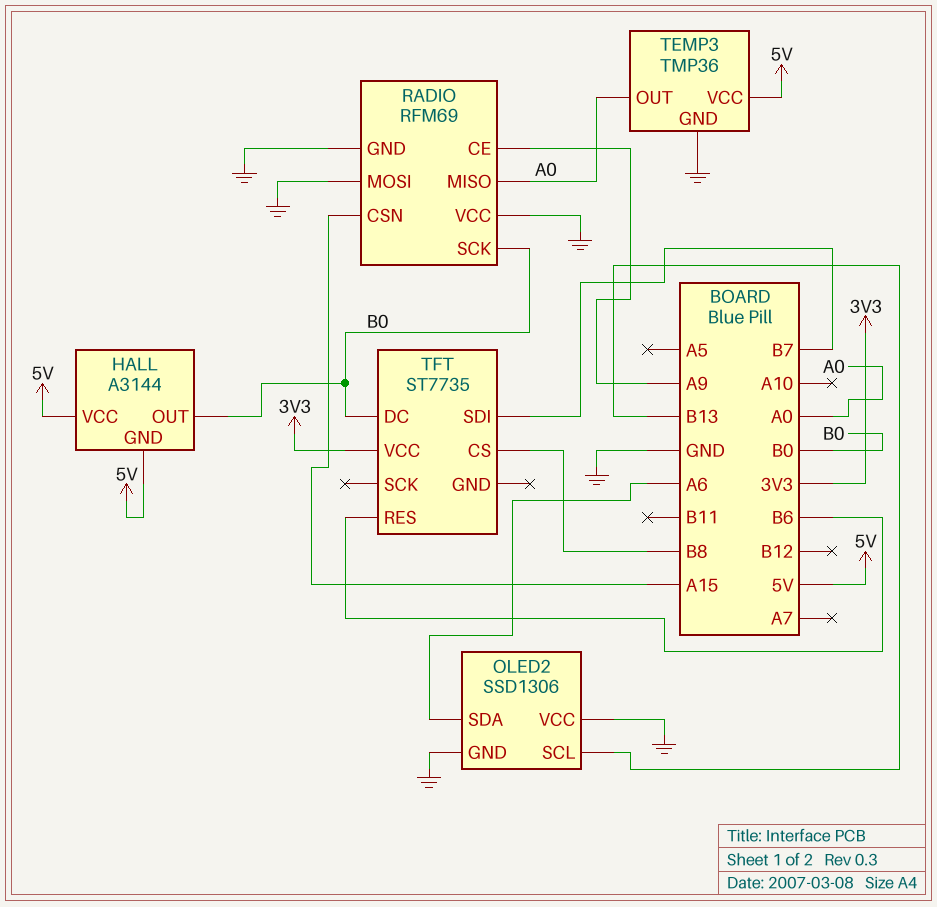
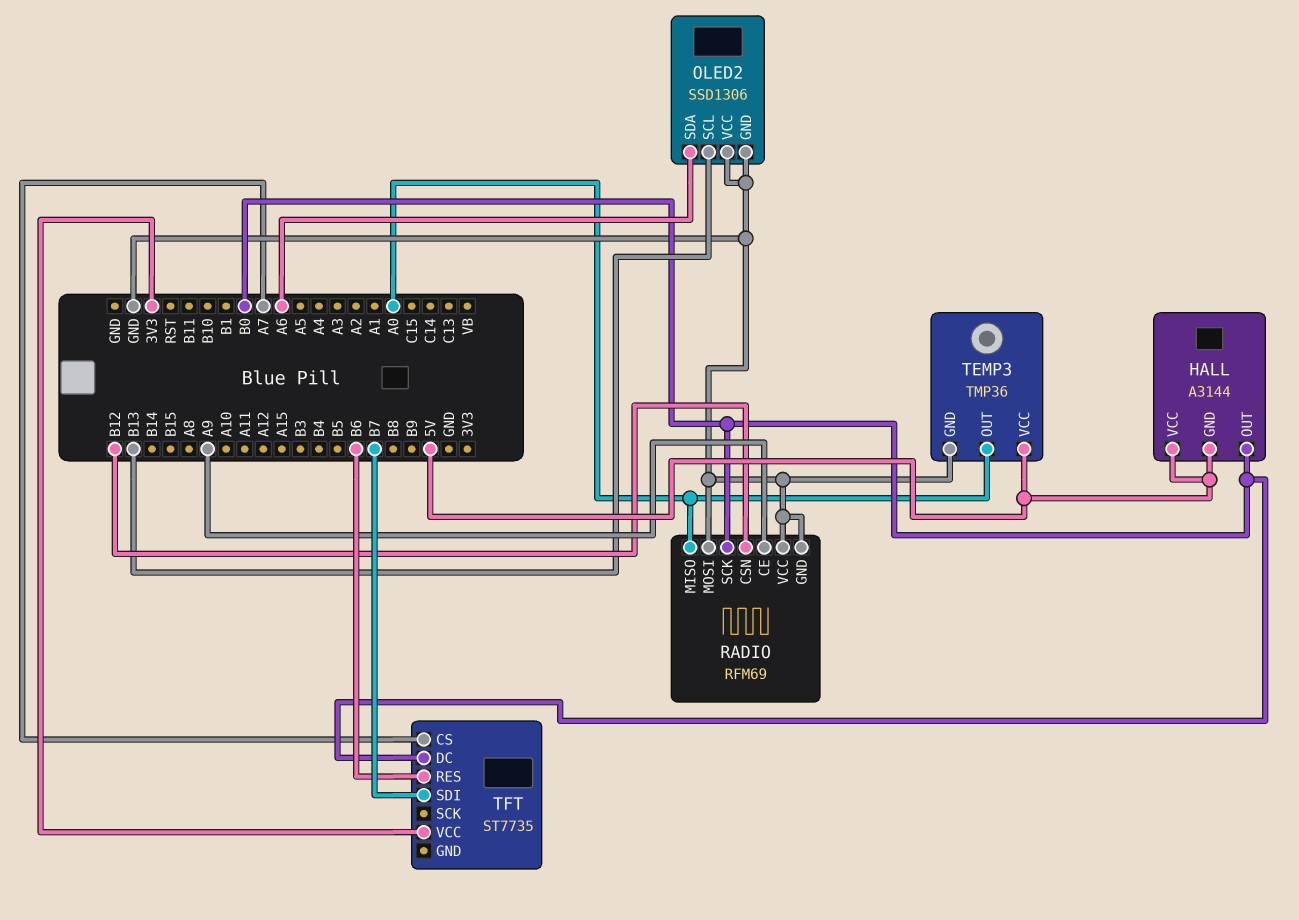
RADIO pin CSN: A15 -> B12
TFT pin CS: B8 -> A7

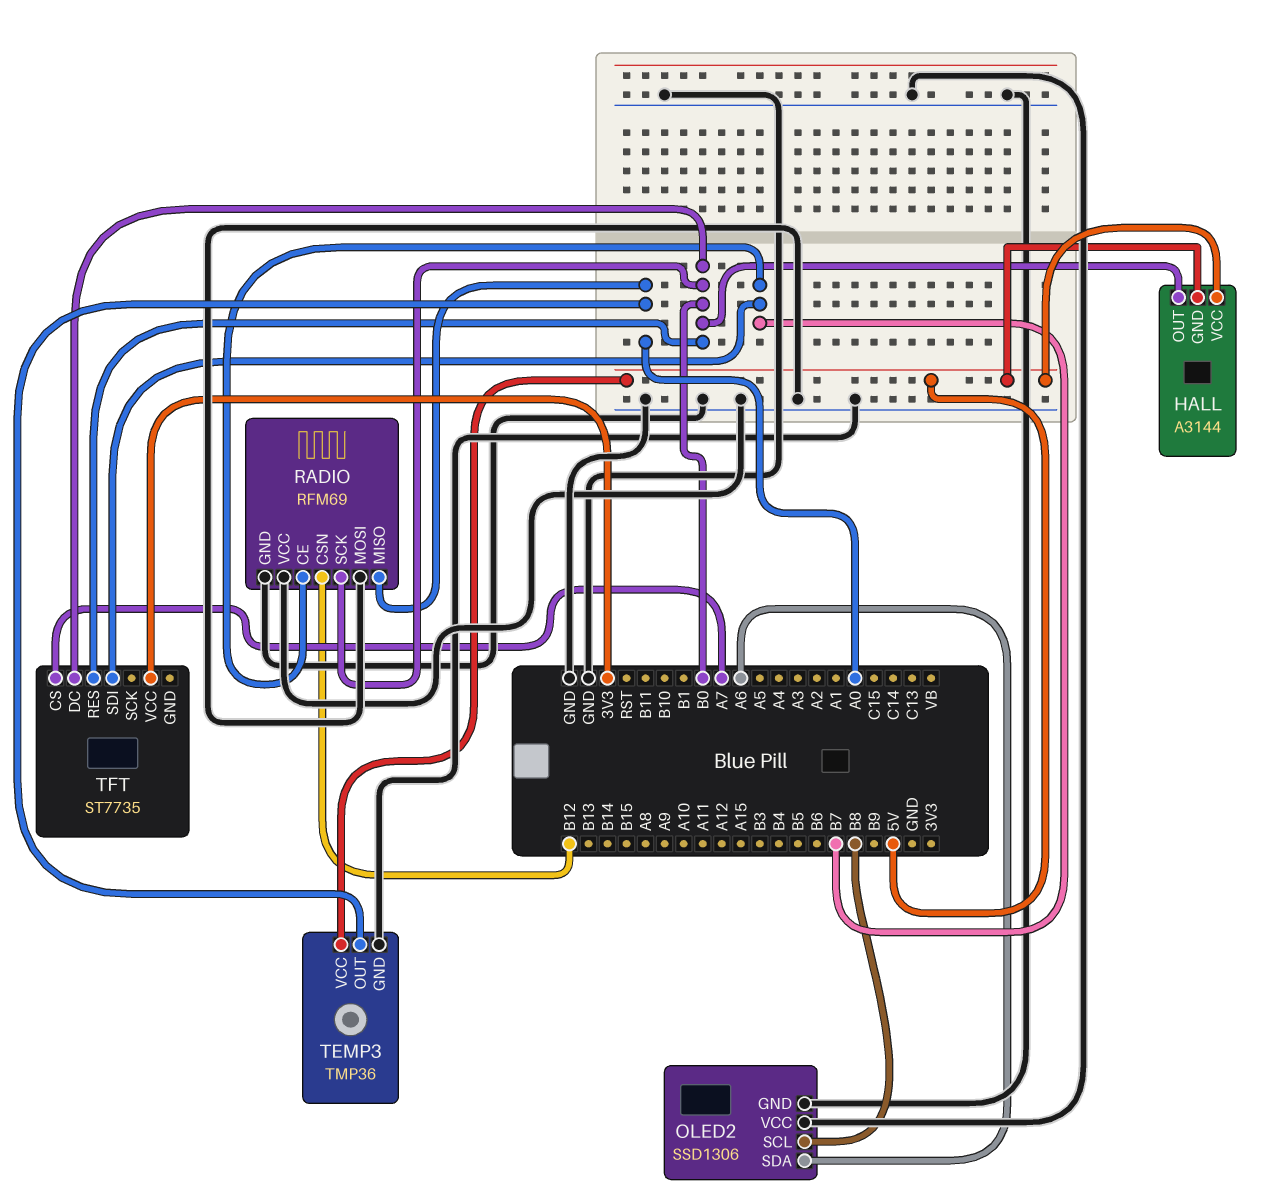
OLED2 pin SCL: B13 -> B8
RADIO pin CE: A9 -> B7
TFT pin RES: B6 -> B0

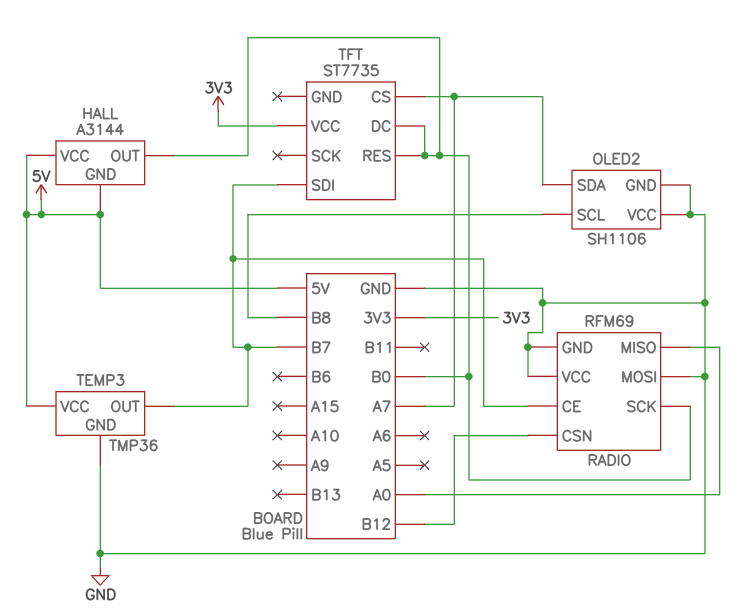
OLED2: SSD1306 -> SH1106
OLED2 pin SDA: A6 -> A7
TEMP3 pin OUT: A0 -> B7

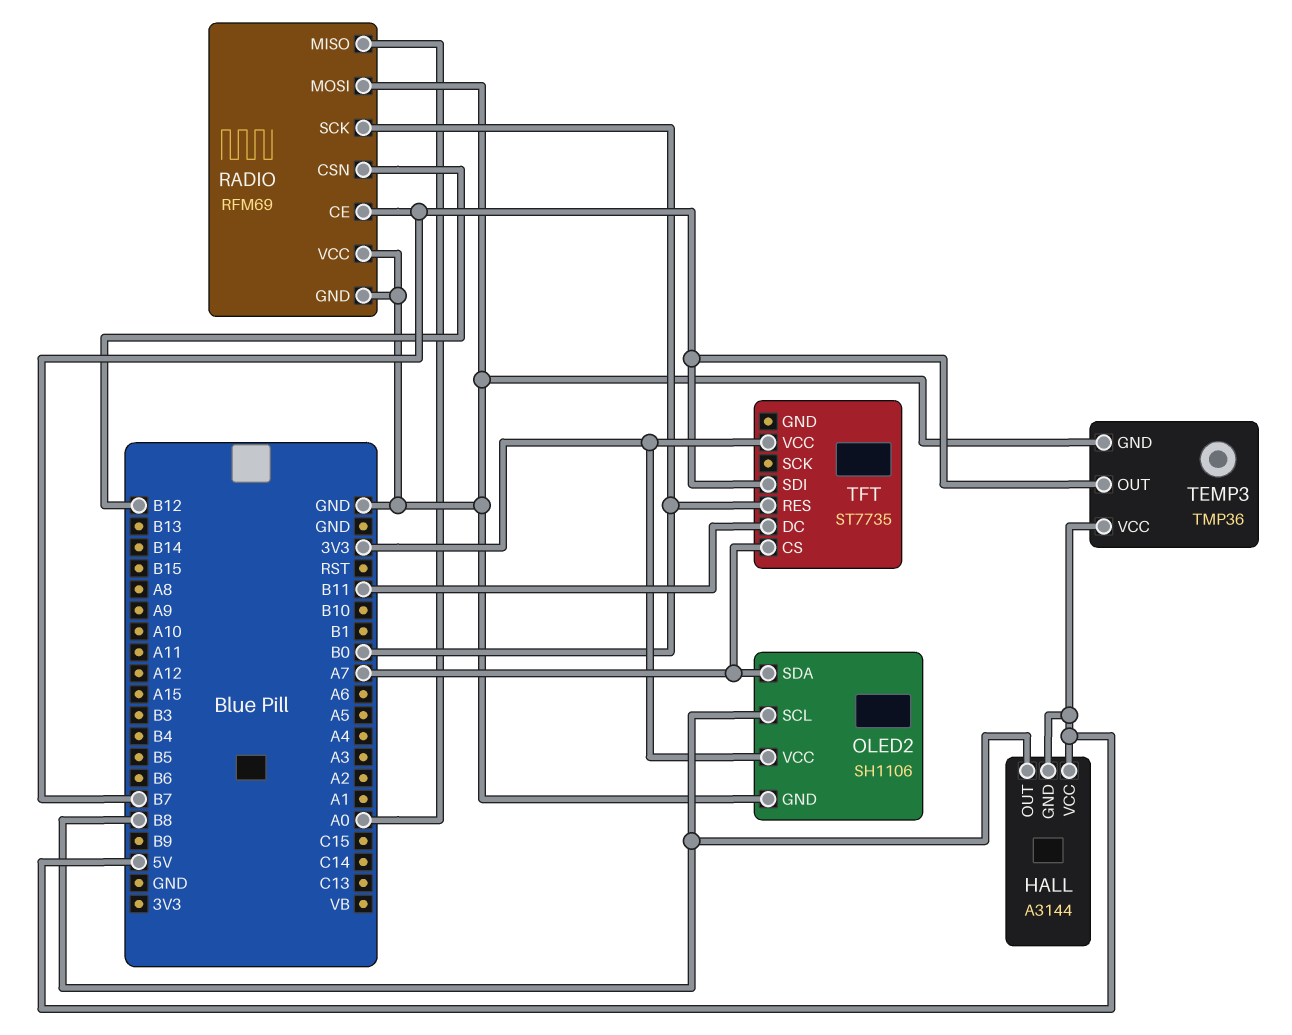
HALL pin OUT: B0 -> B8
OLED2 pin VCC: GND -> 3V3
TFT pin DC: B0 -> B11

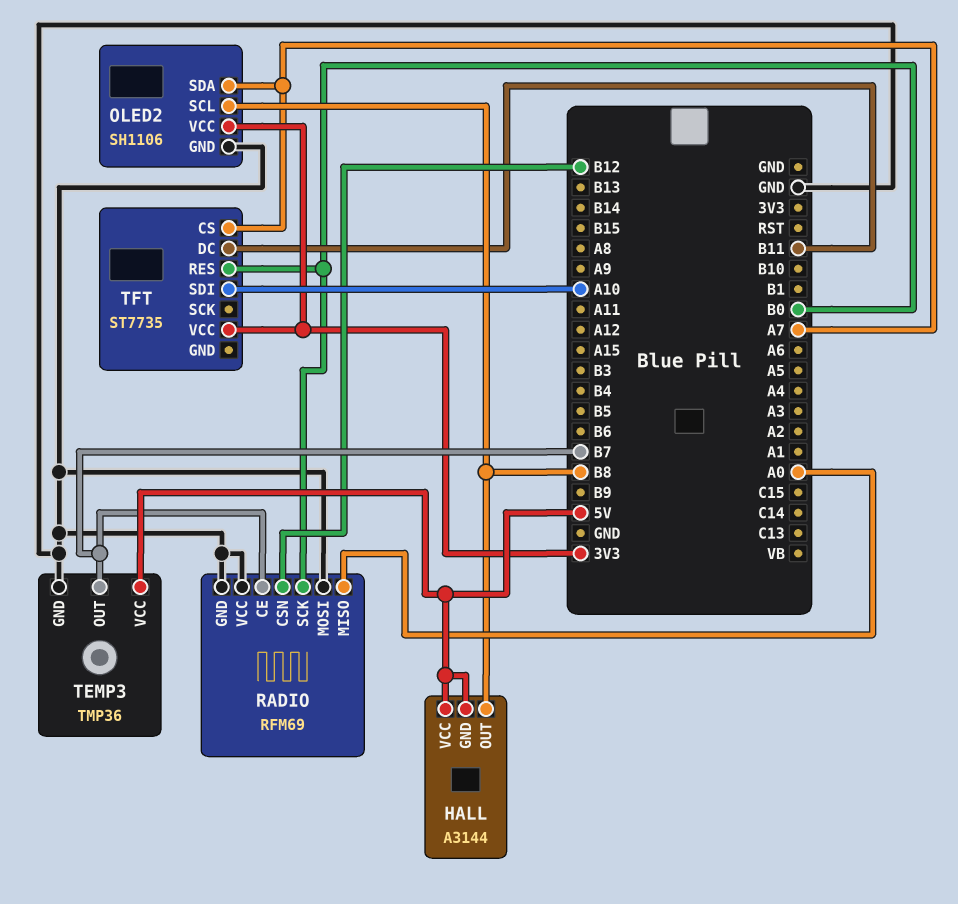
TFT pin SDI: B7 -> A10

